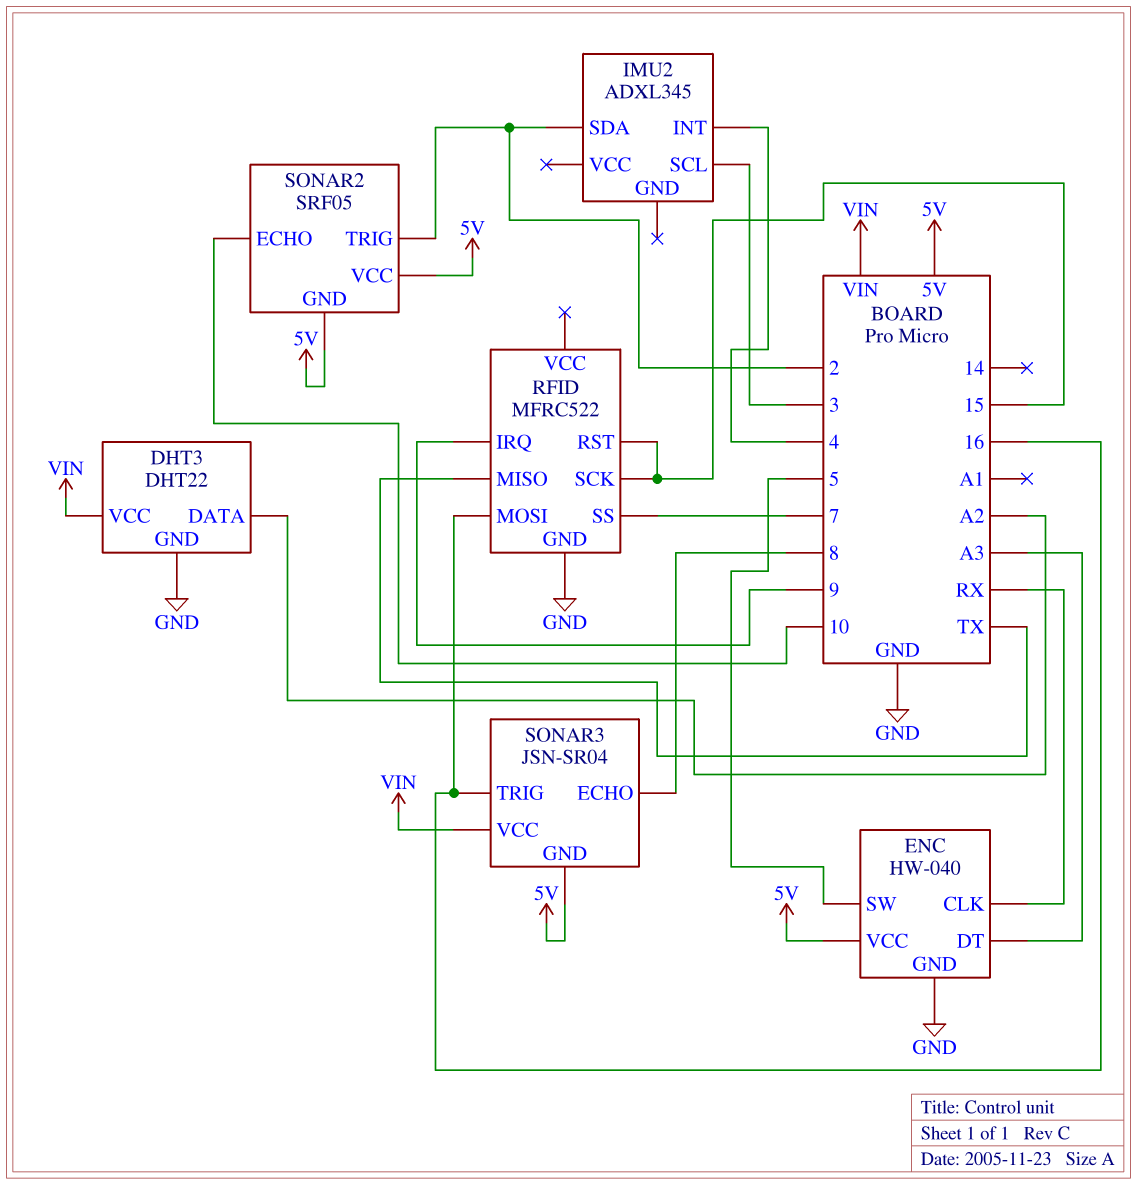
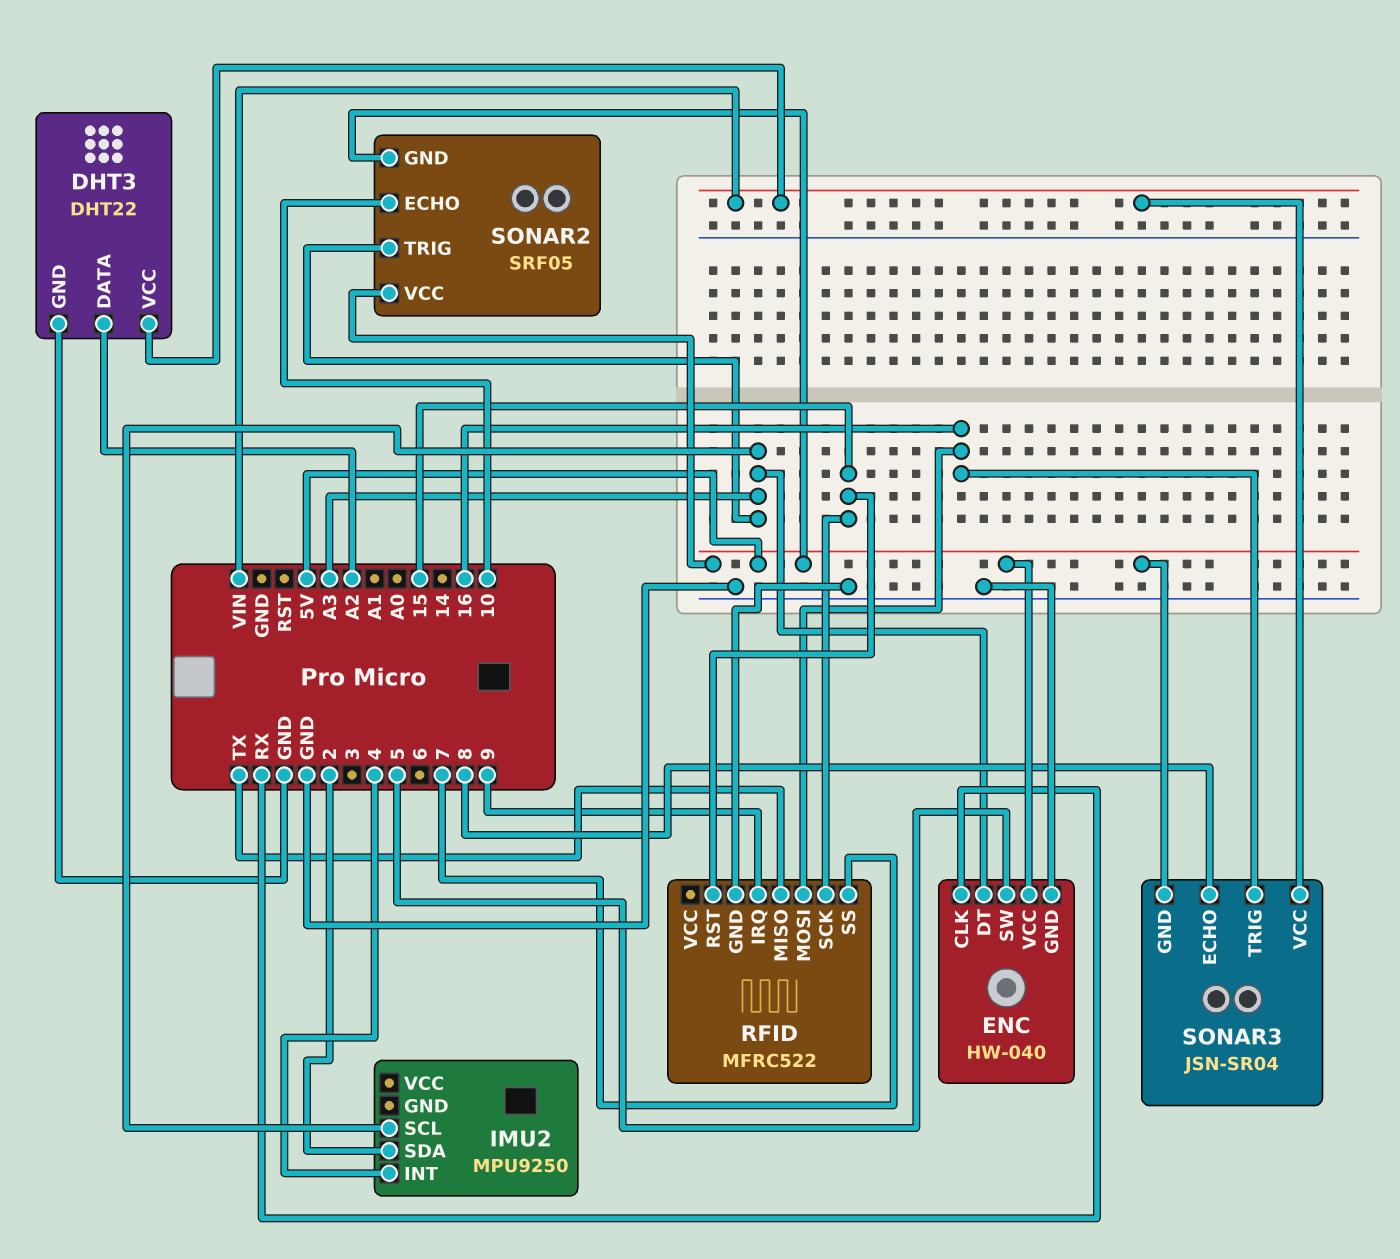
IMU2: ADXL345 -> MPU9250
IMU2 pin SCL: 3 -> A3
SONAR2 pin TRIG: 2 -> A3

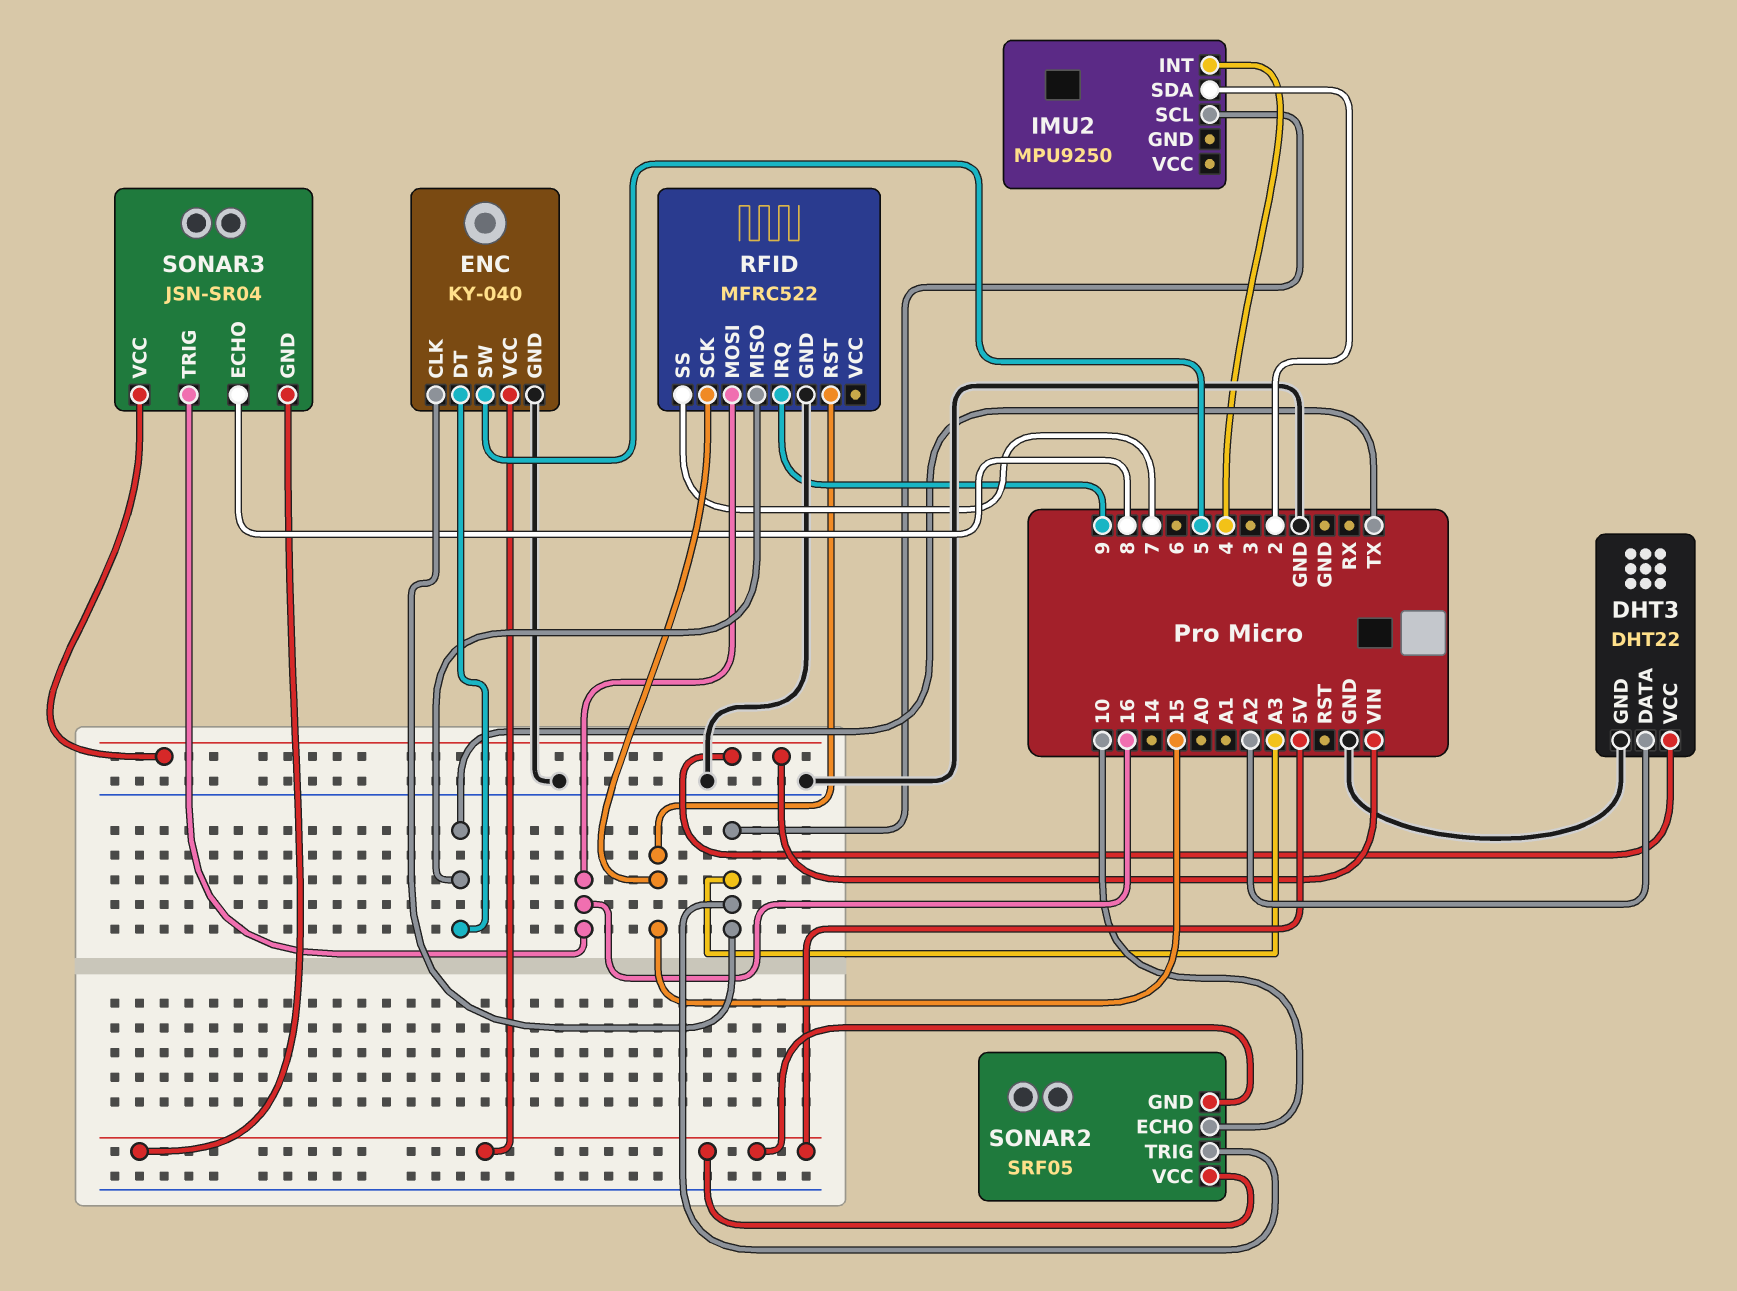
ENC: HW-040 -> KY-040
ENC pin CLK: RX -> A3
ENC pin DT: A3 -> TX

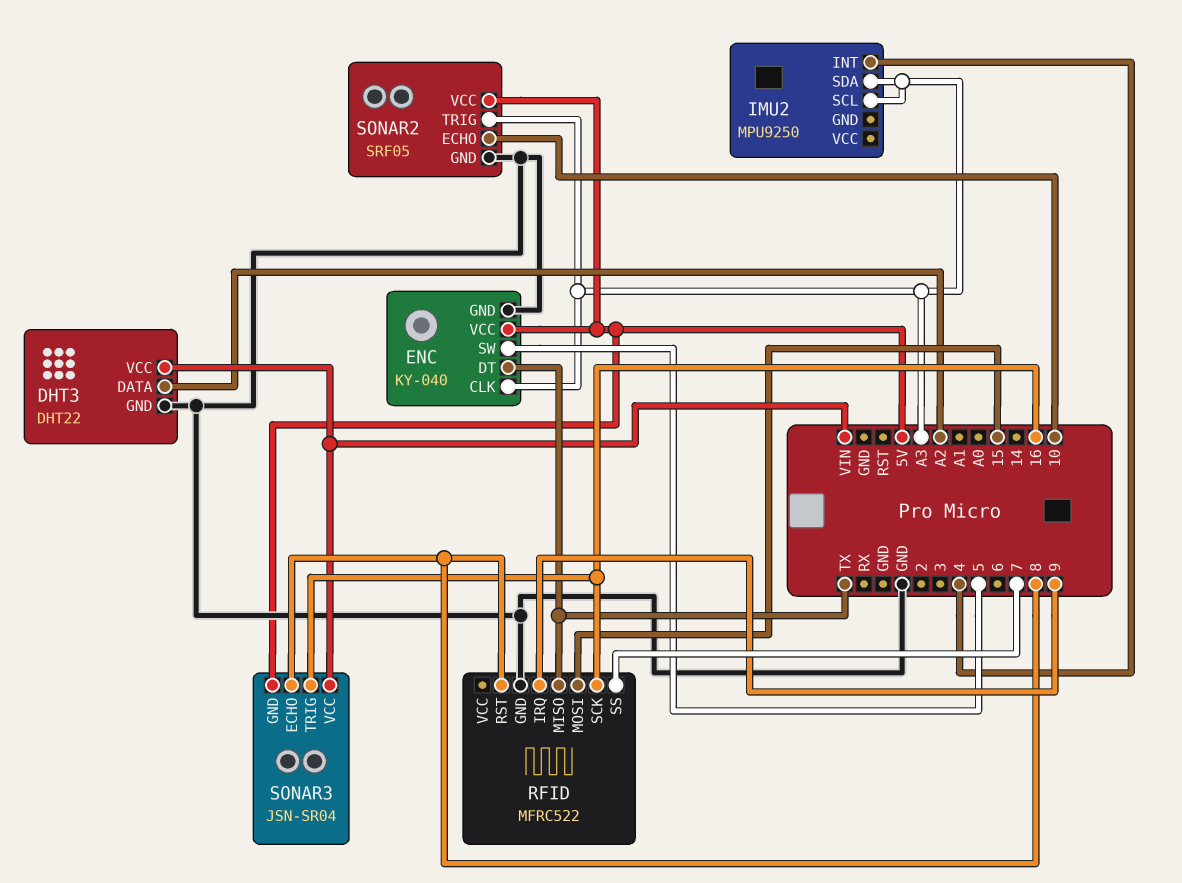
IMU2 pin SDA: 2 -> A3
RFID pin MOSI: 16 -> 15
RFID pin RST: 15 -> 8
RFID pin SCK: 15 -> 16
SONAR2 pin GND: 5V -> GND

